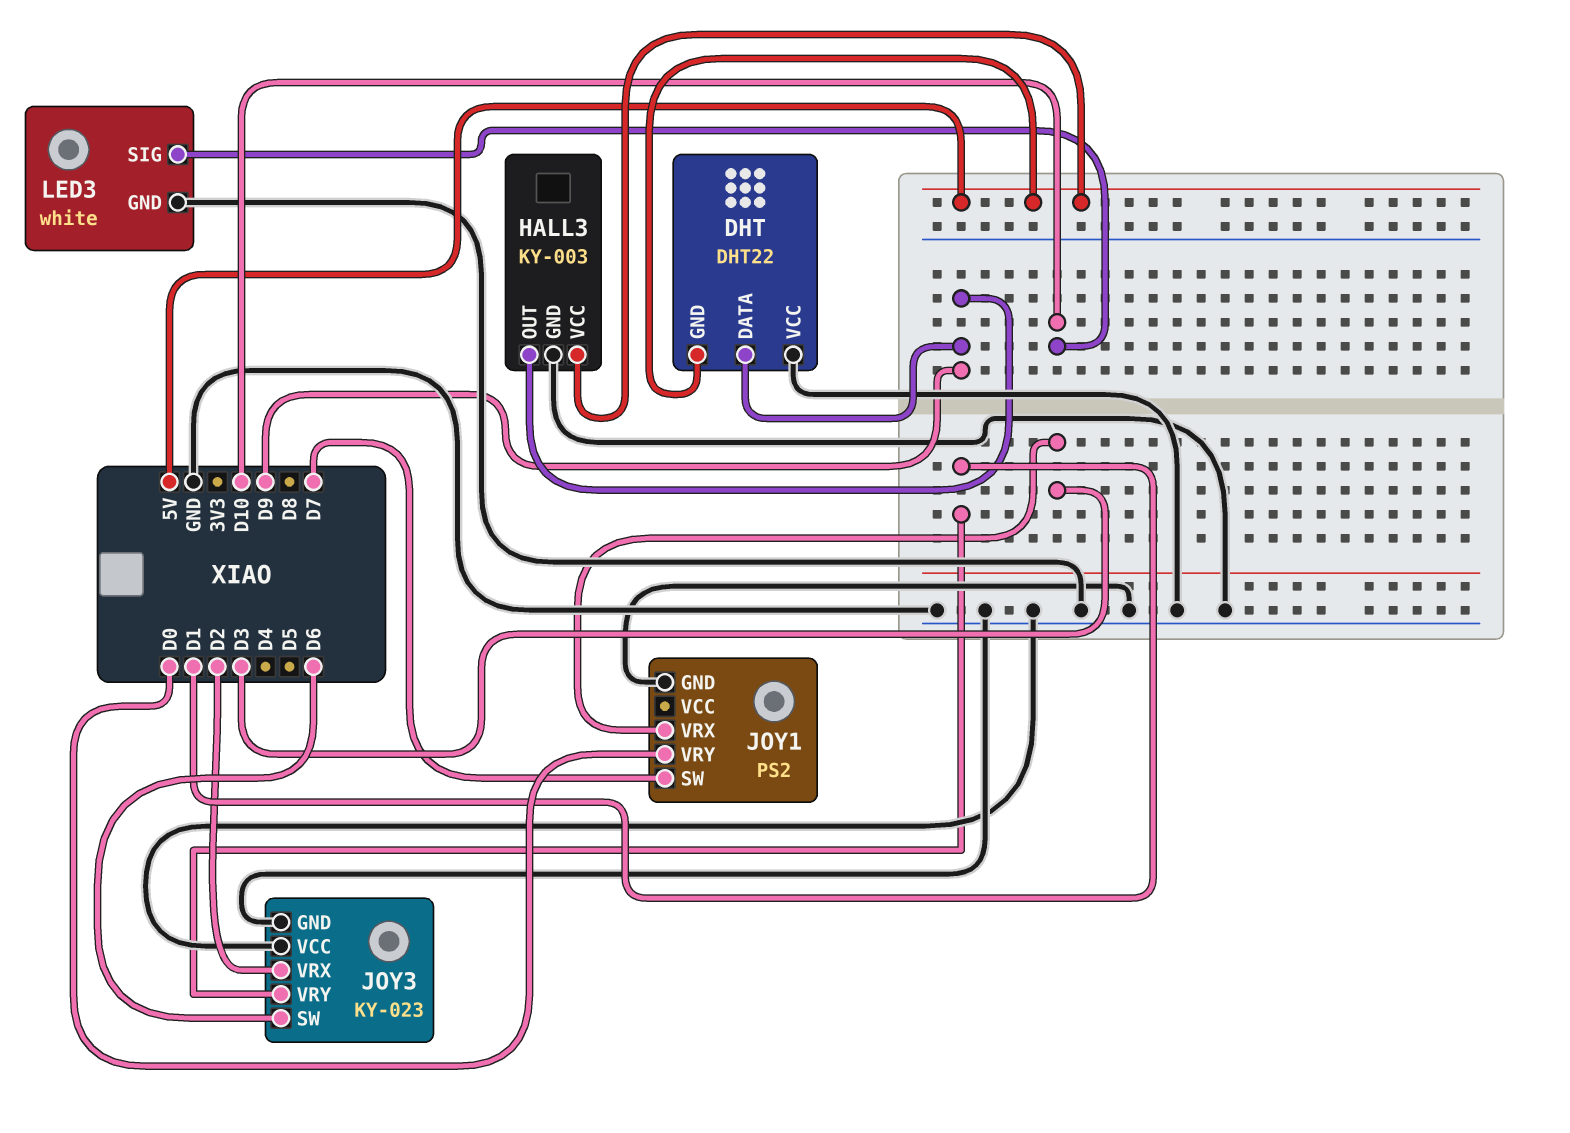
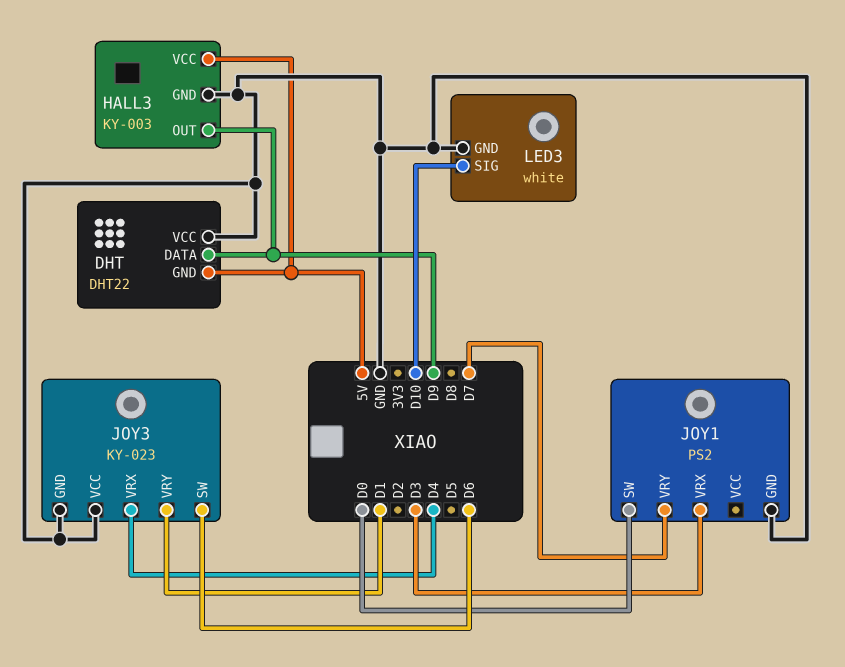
JOY1 pin SW: D7 -> D0
JOY1 pin VRY: D0 -> D7
JOY3 pin VRX: D2 -> D4

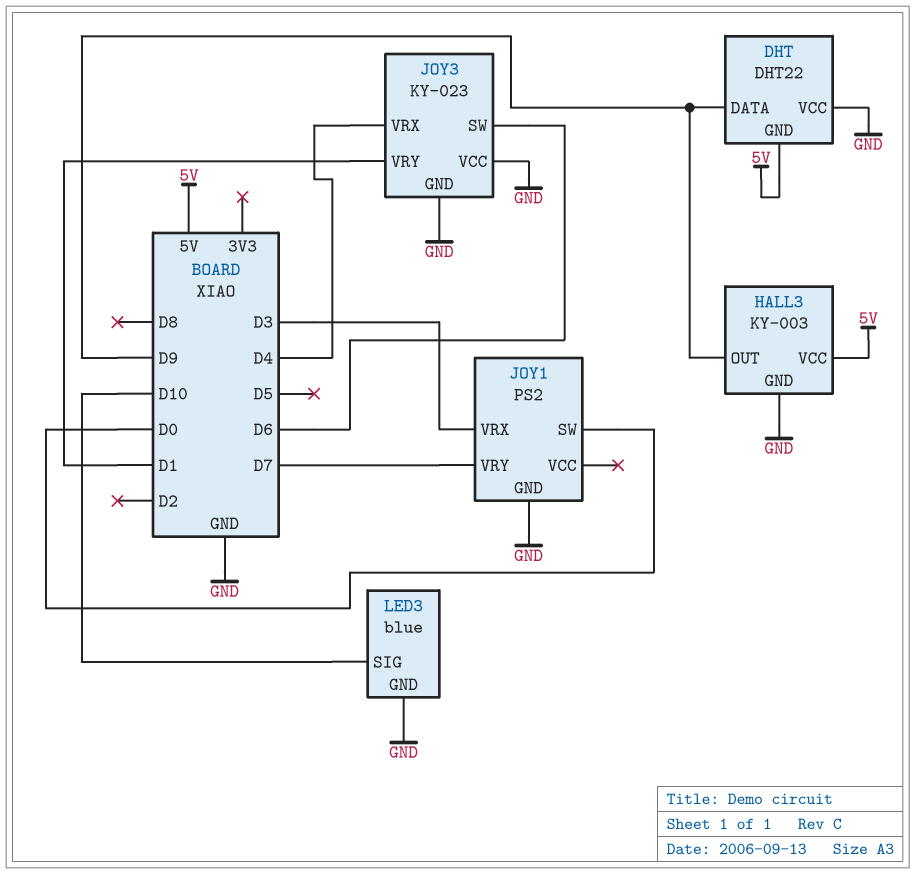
LED3: white -> blue

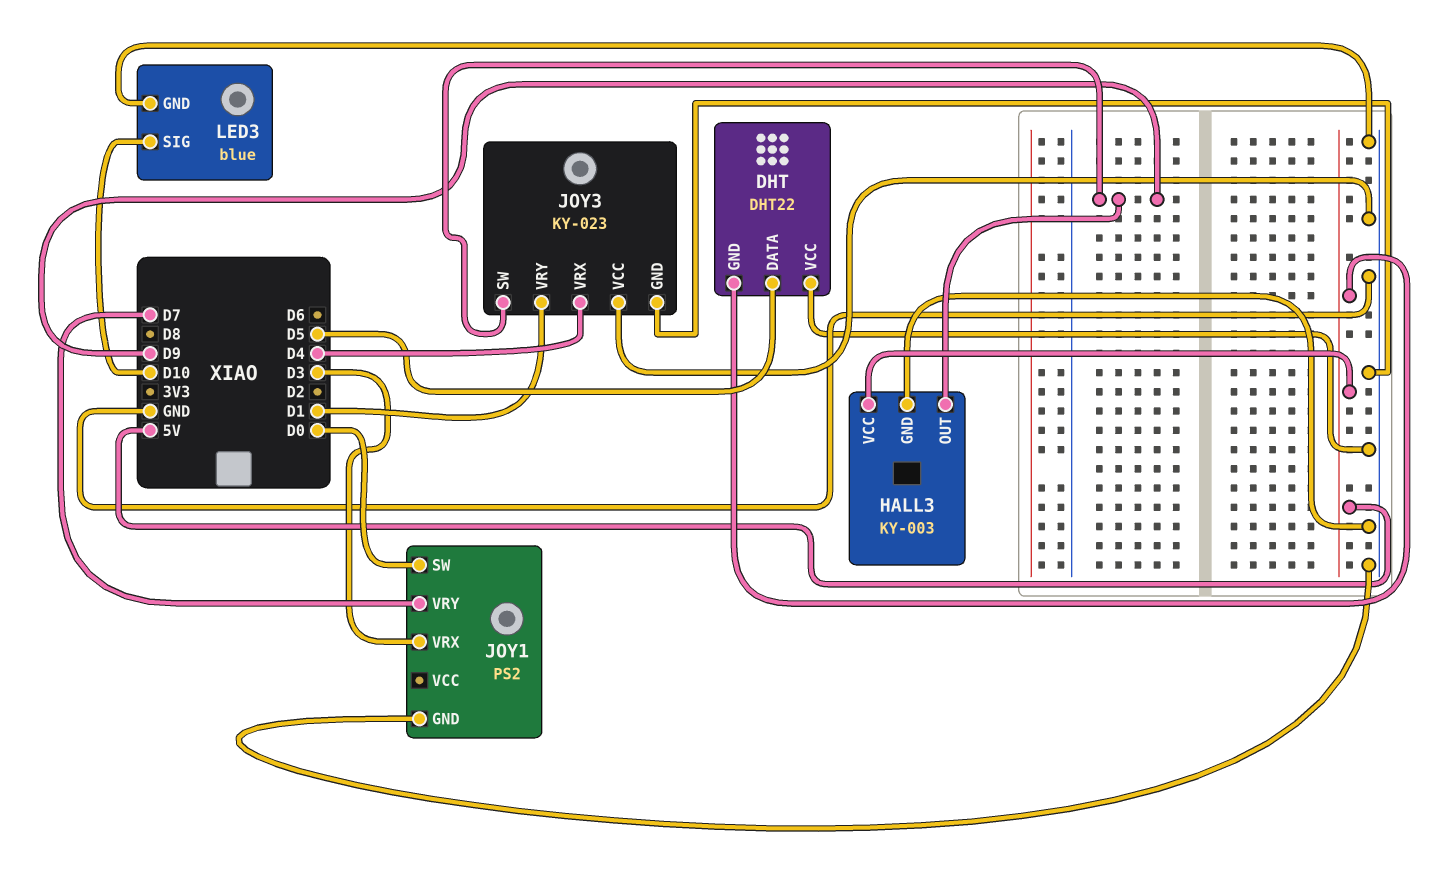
DHT pin DATA: D9 -> D5
JOY3 pin SW: D6 -> D9

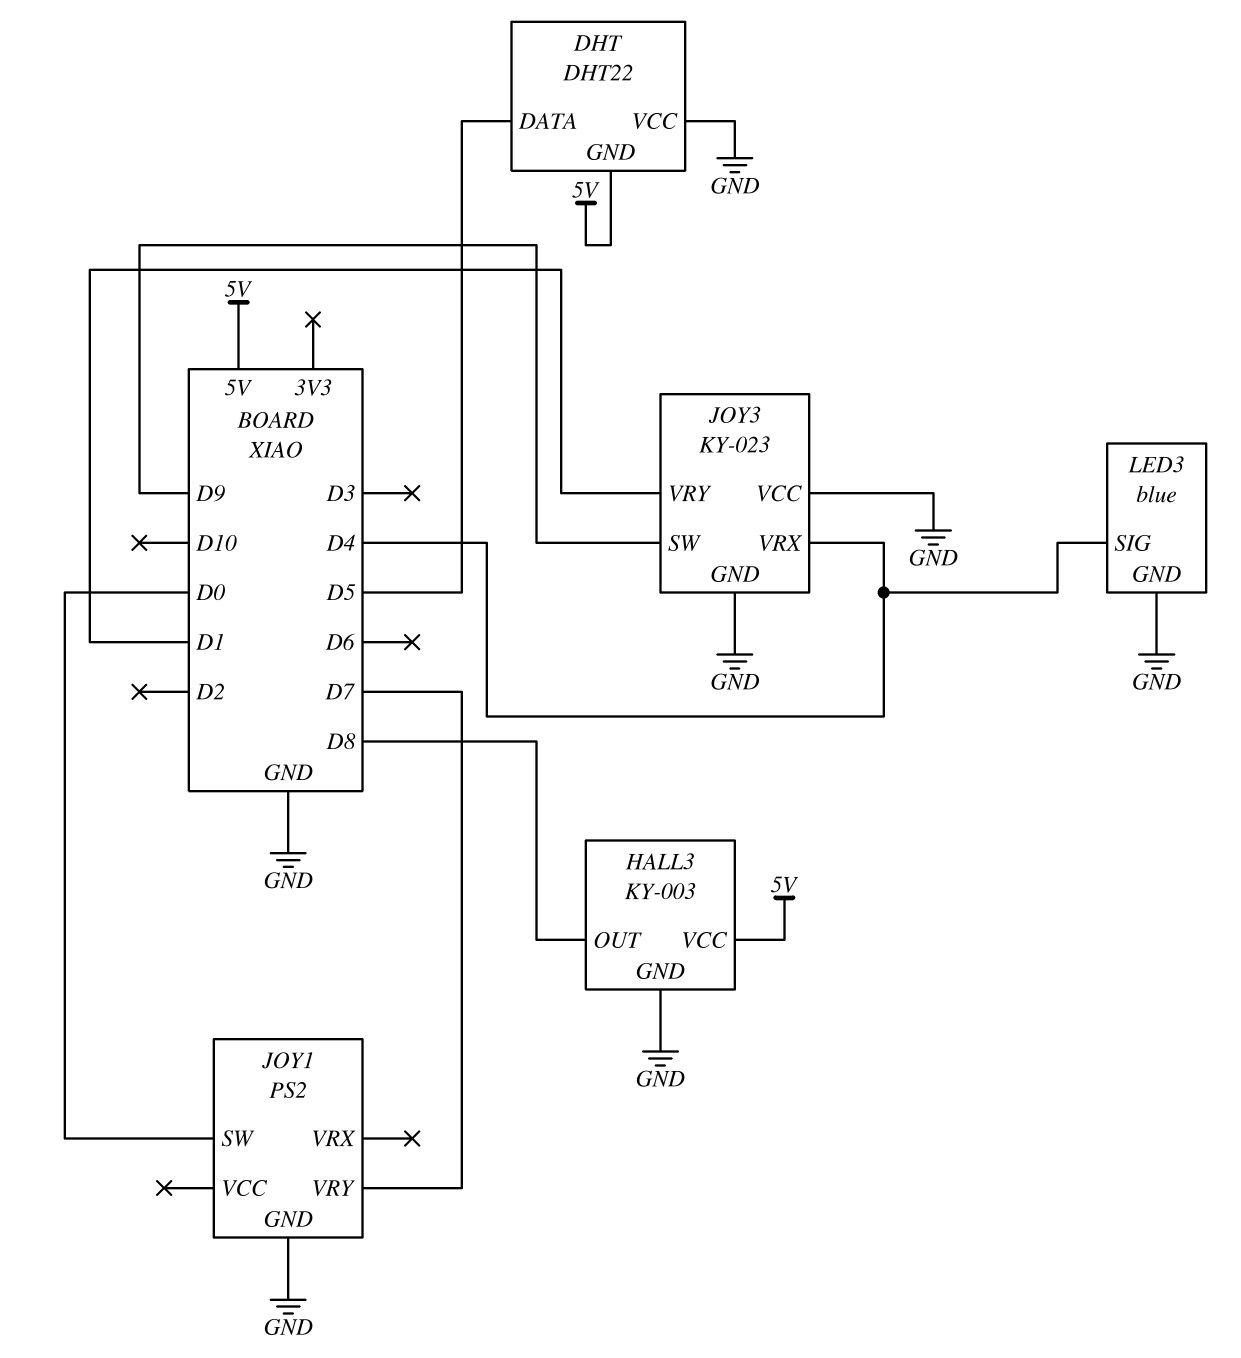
HALL3 pin OUT: D9 -> D8
JOY1 pin VRX: D3 -> none
LED3 pin SIG: D10 -> D4

